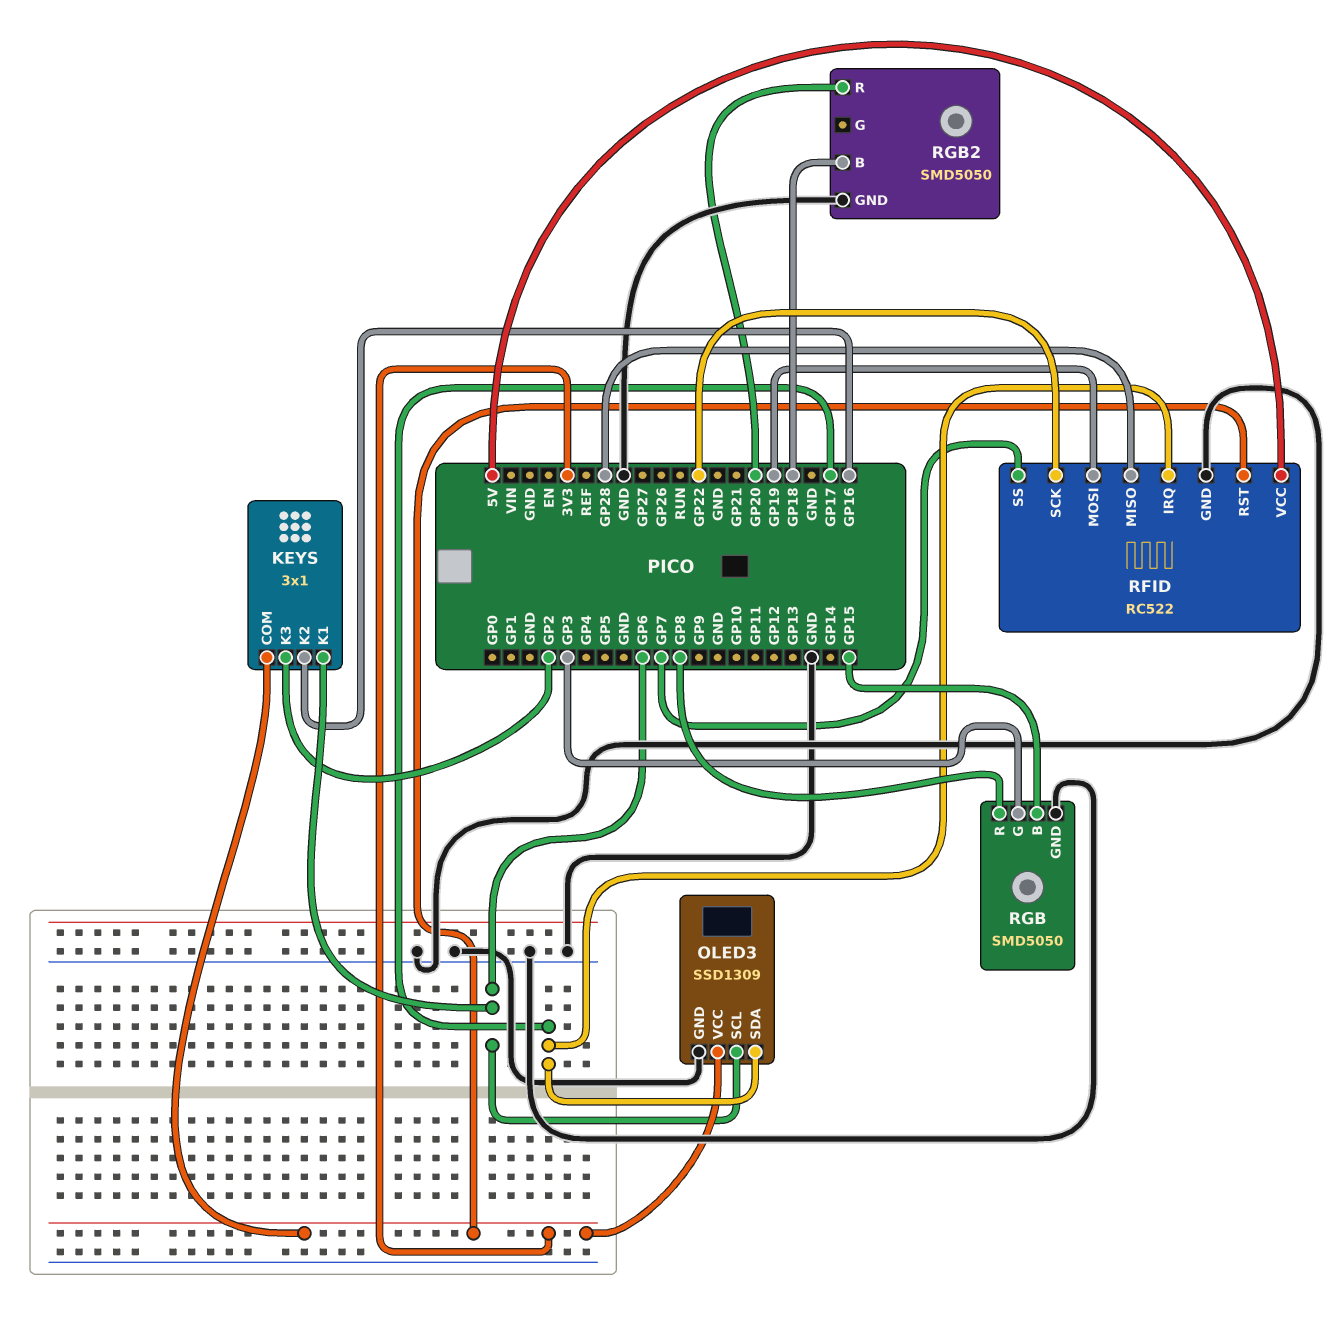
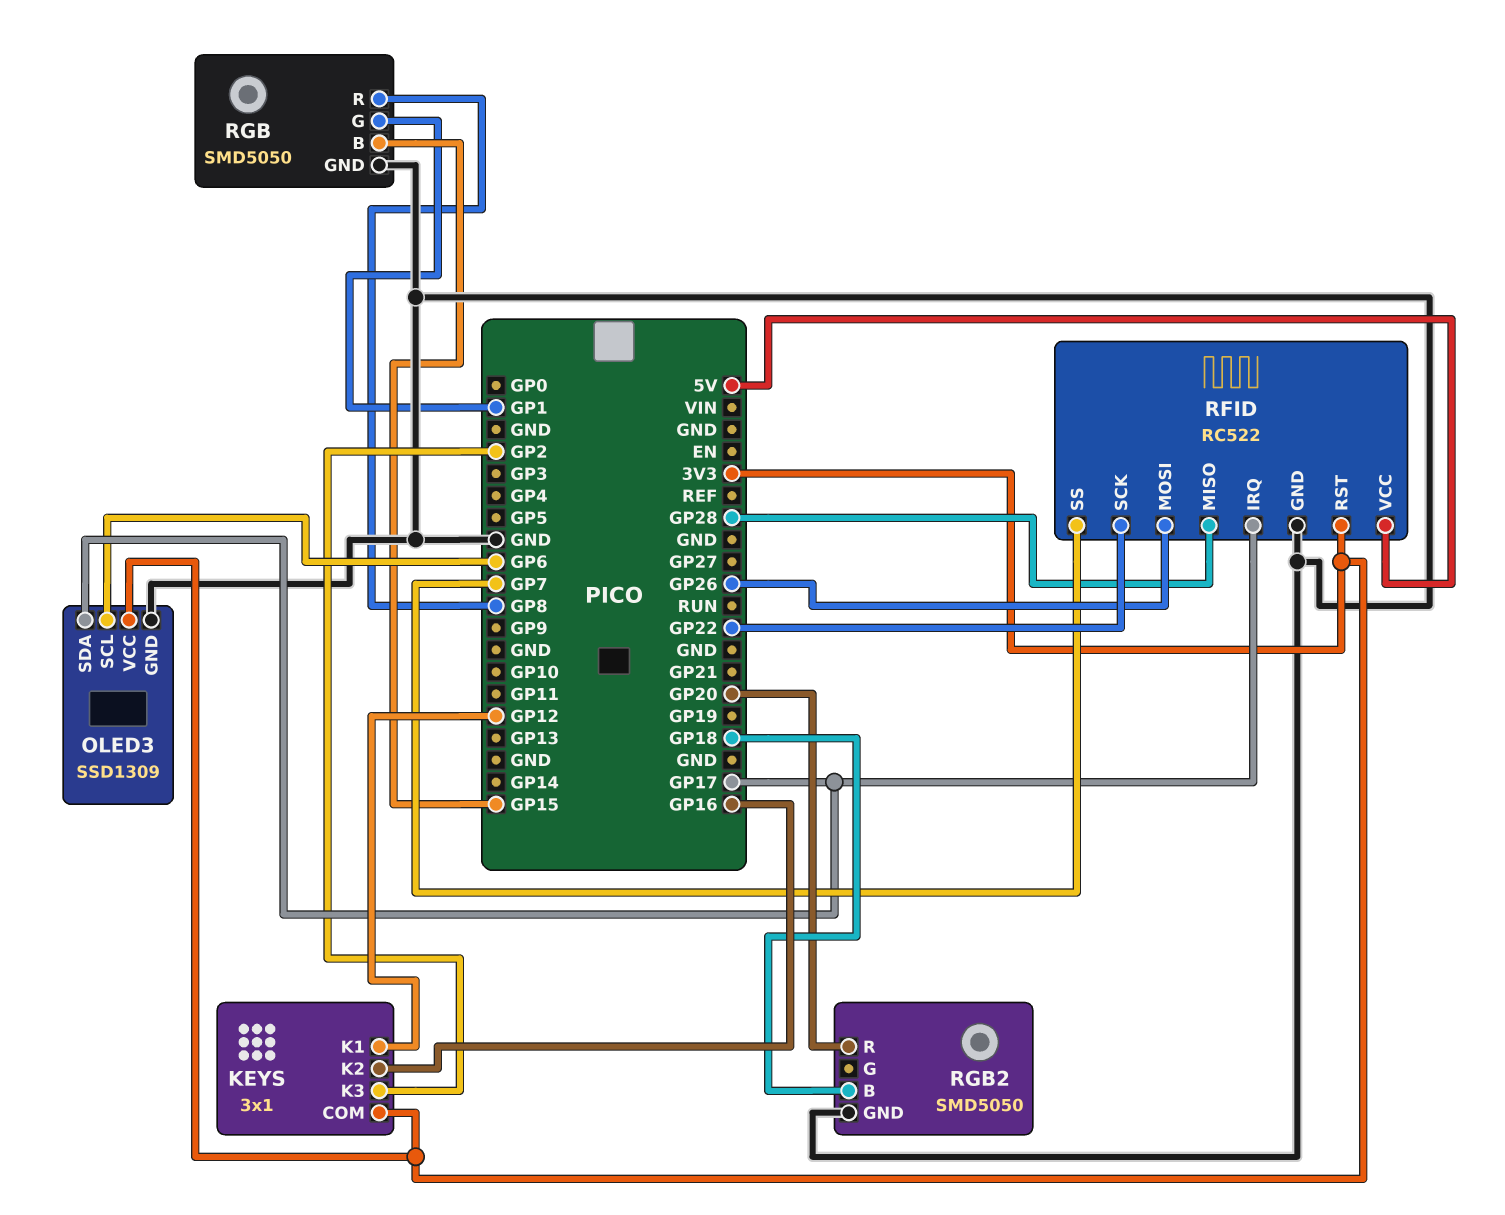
KEYS pin K1: GP6 -> GP12
RFID pin MOSI: GP19 -> GP26
RGB pin G: GP3 -> GP1

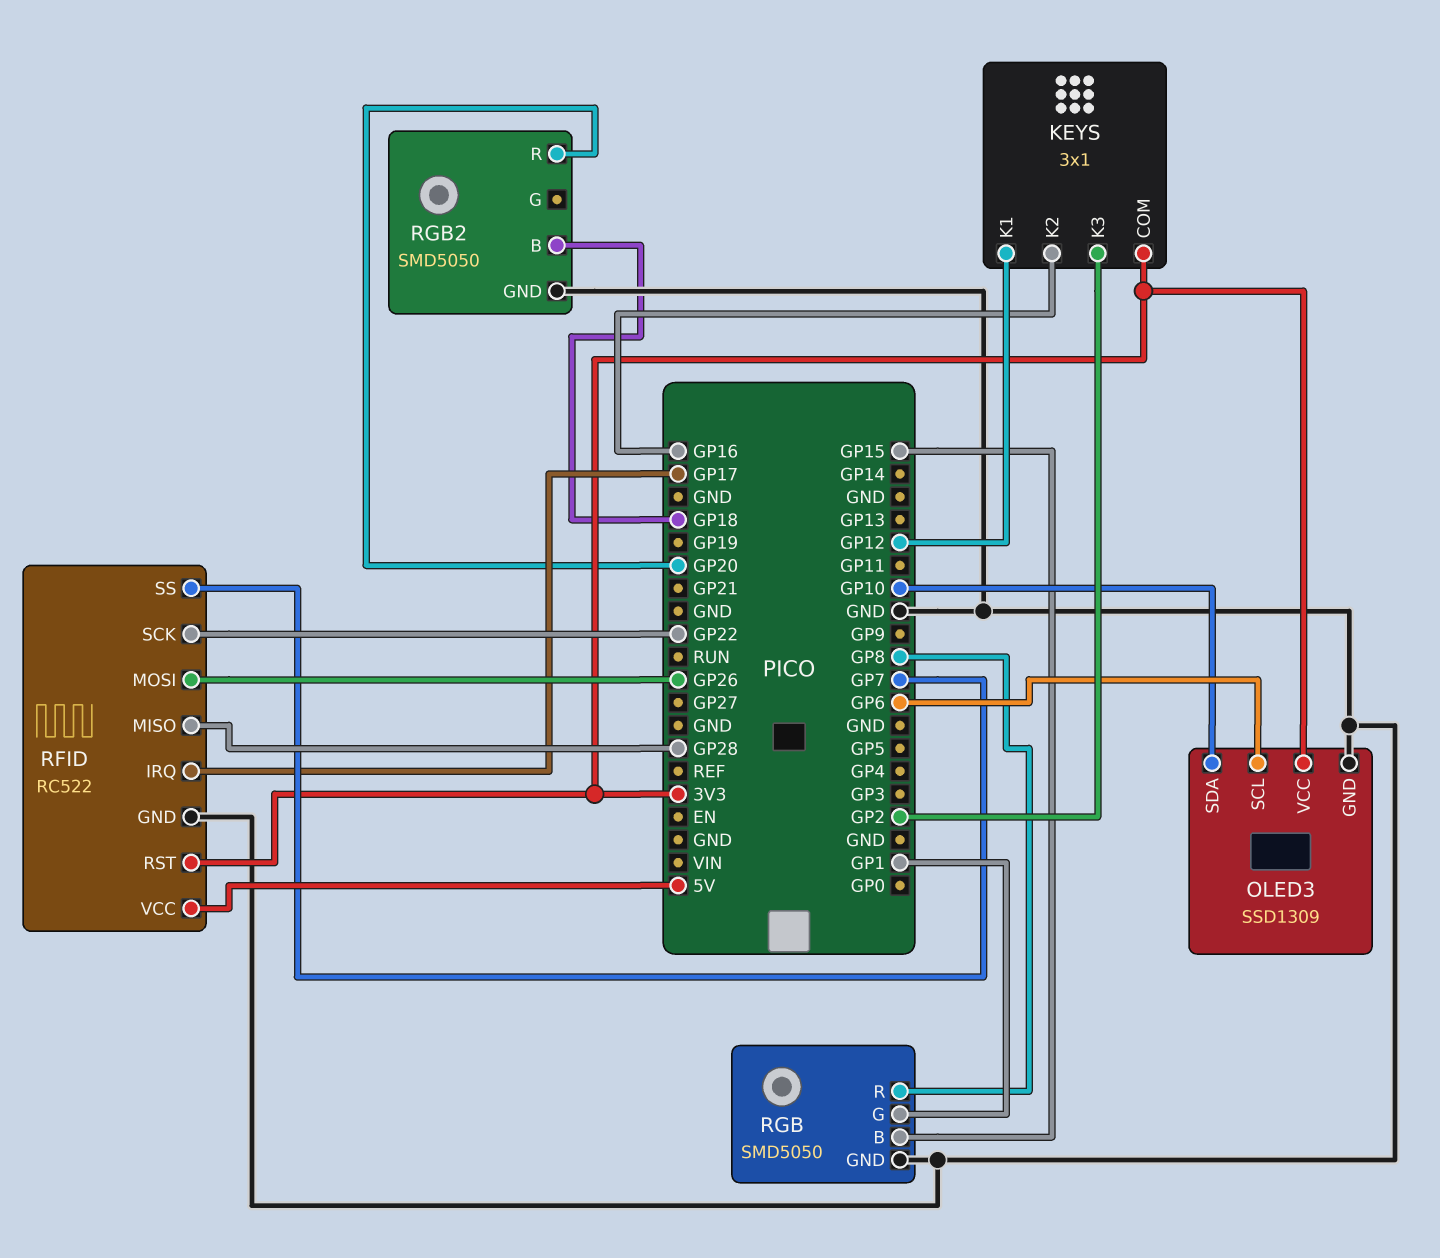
OLED3 pin SDA: GP17 -> GP10

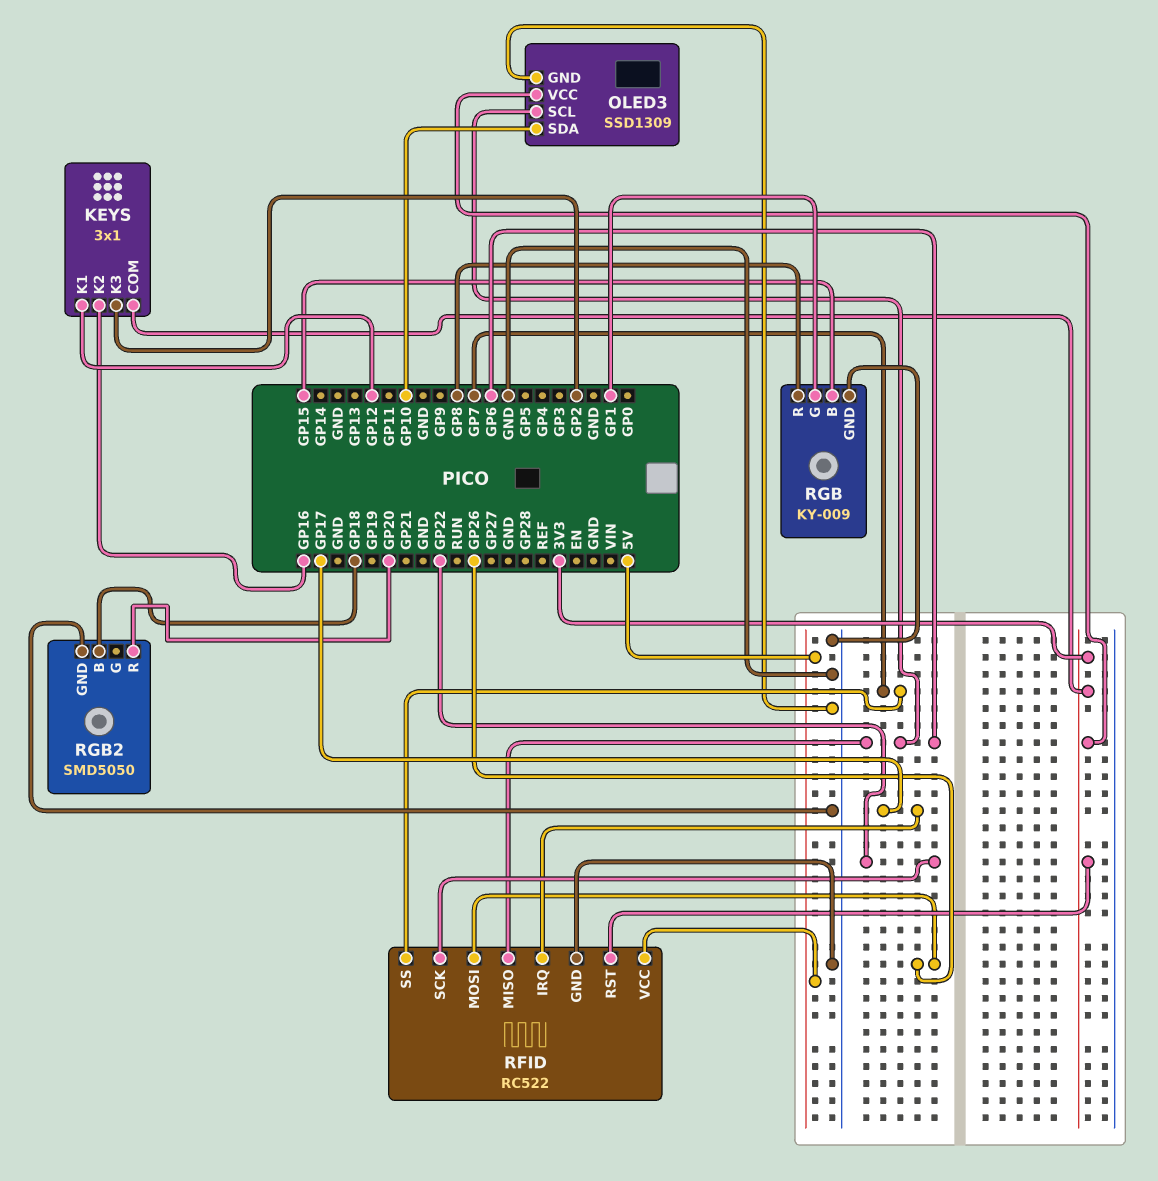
RFID pin MISO: GP28 -> GP6
RGB: SMD5050 -> KY-009

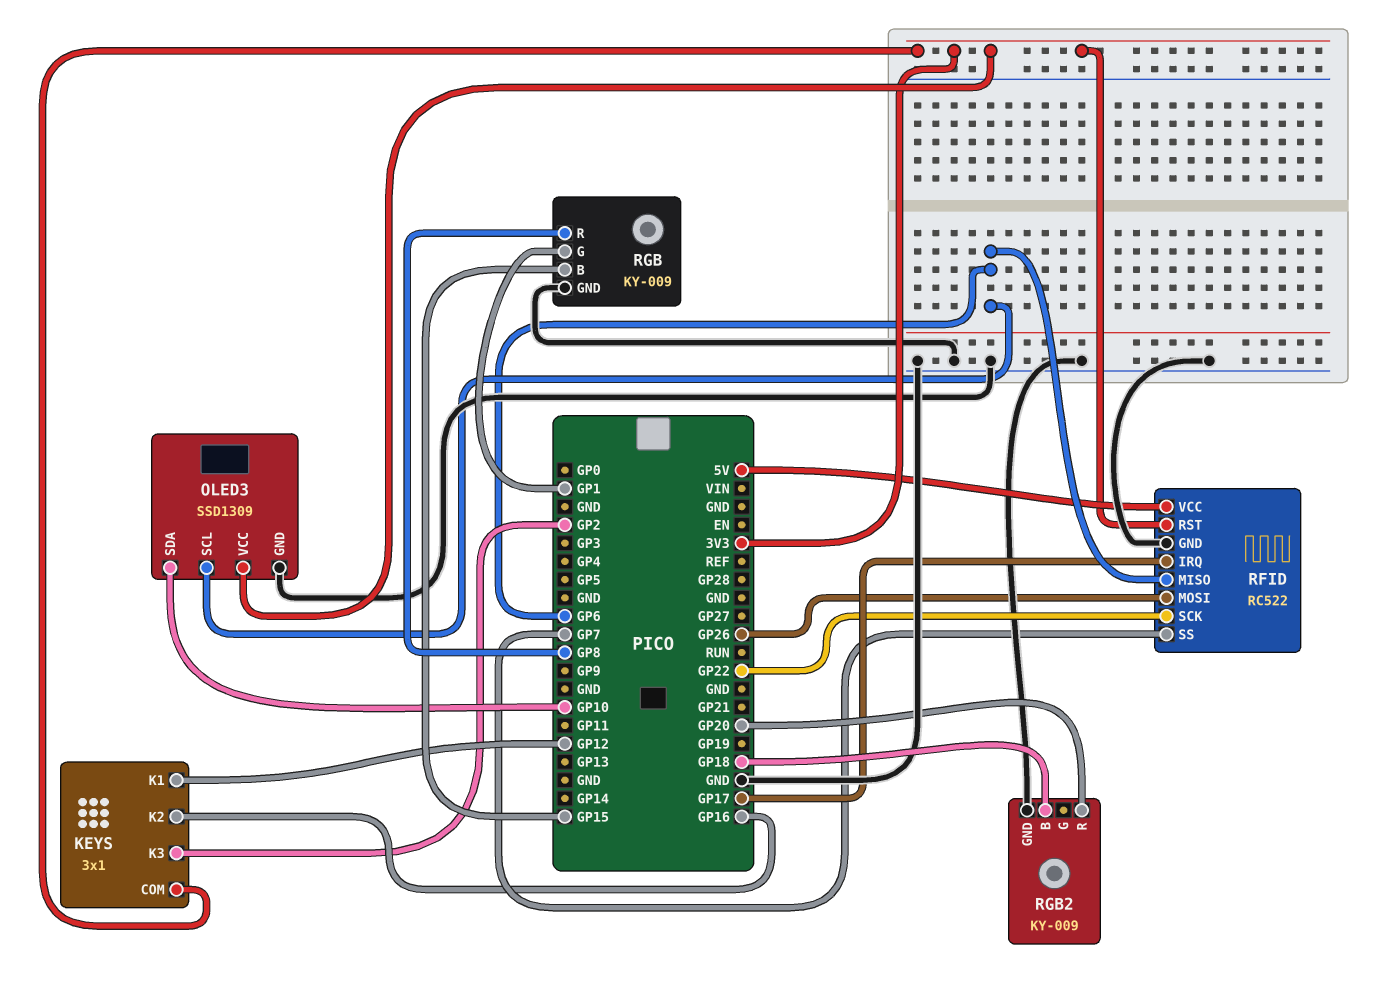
RGB2: SMD5050 -> KY-009

